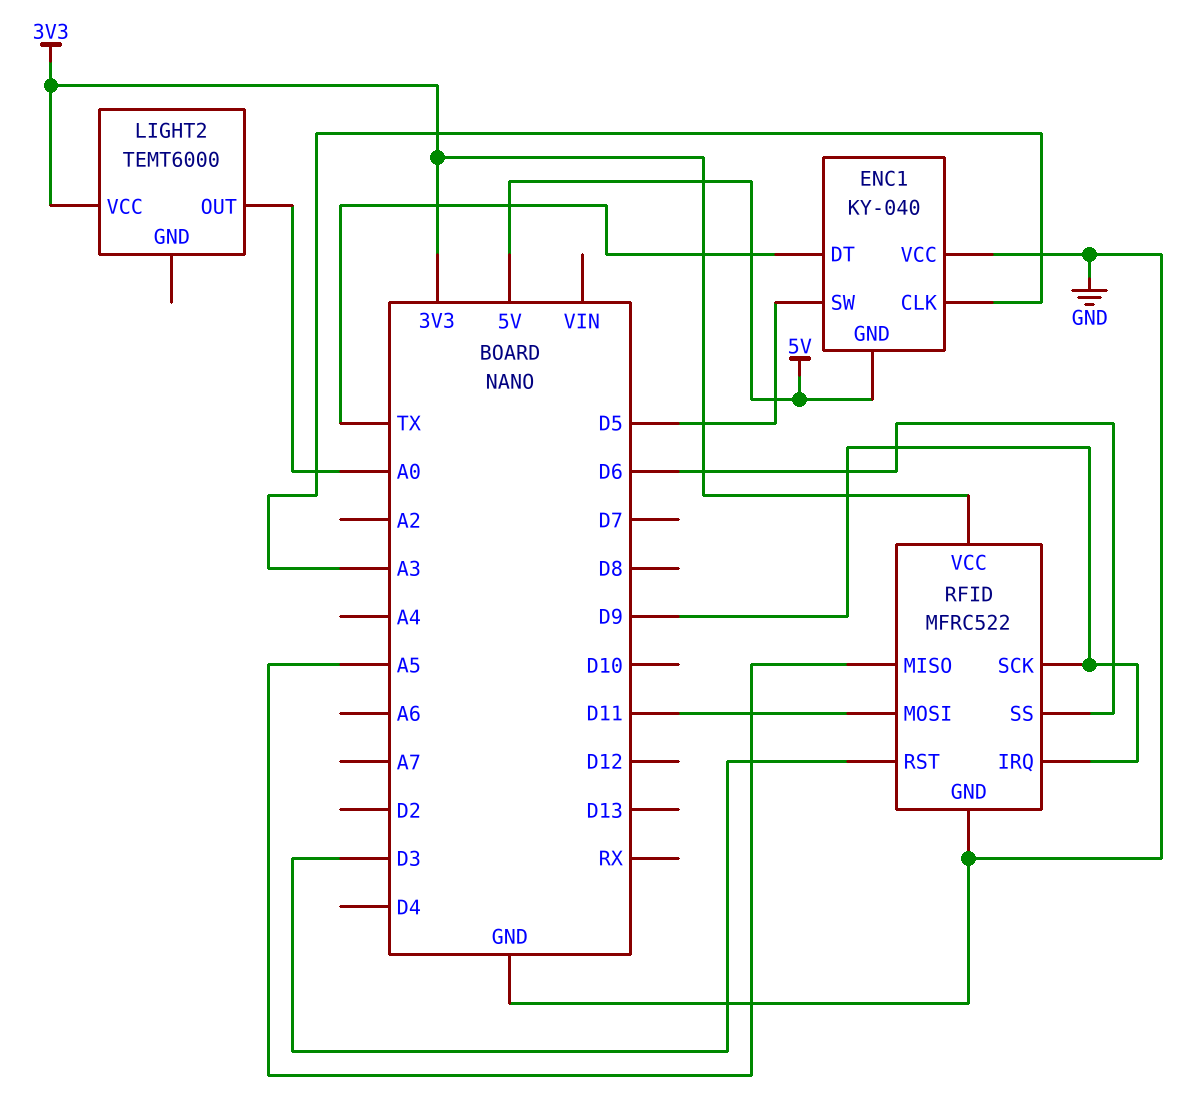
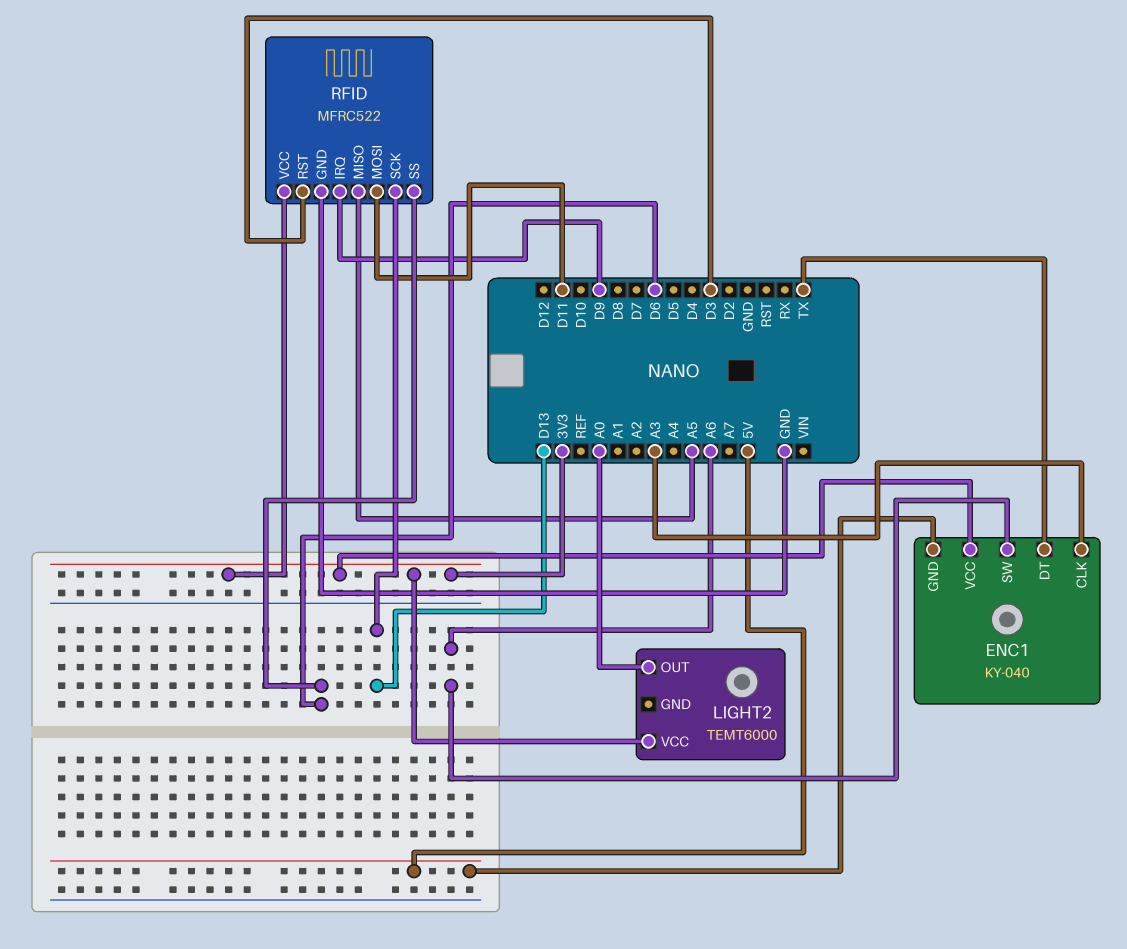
ENC1 pin SW: D5 -> A6
ENC1 pin VCC: GND -> 3V3
RFID pin SCK: D9 -> D13

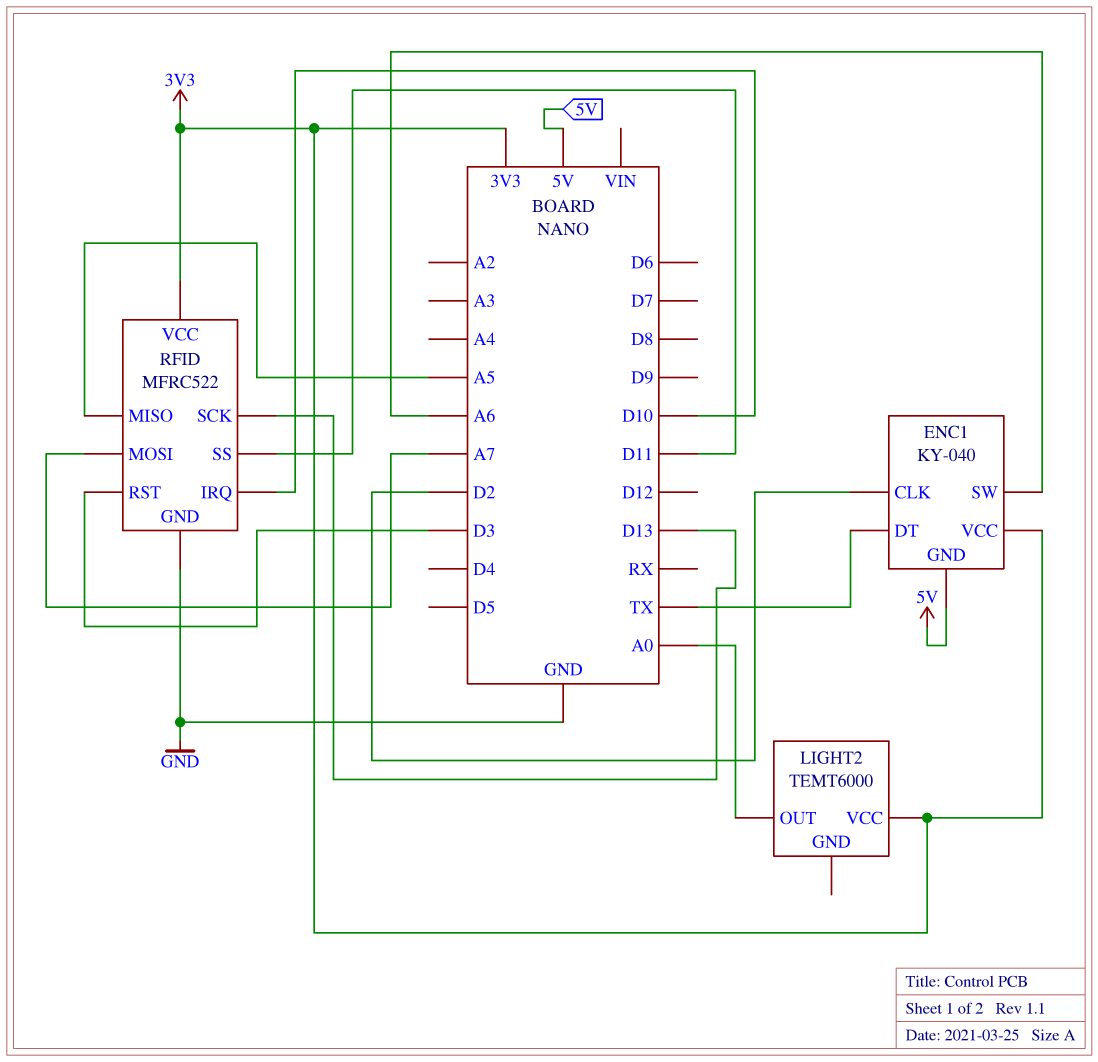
ENC1 pin CLK: A3 -> D2
RFID pin IRQ: D9 -> D10
RFID pin MOSI: D11 -> A7
RFID pin SS: D6 -> D11

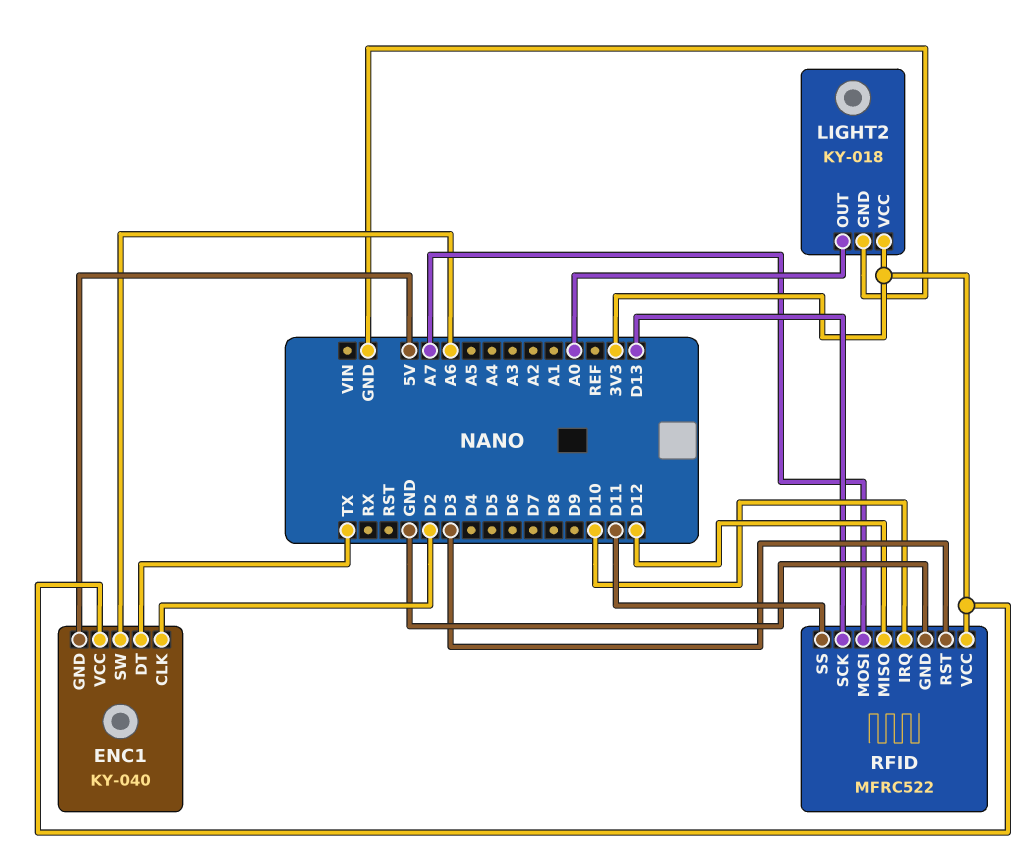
LIGHT2: TEMT6000 -> KY-018
LIGHT2 pin GND: none -> GND
RFID pin MISO: A5 -> D12

